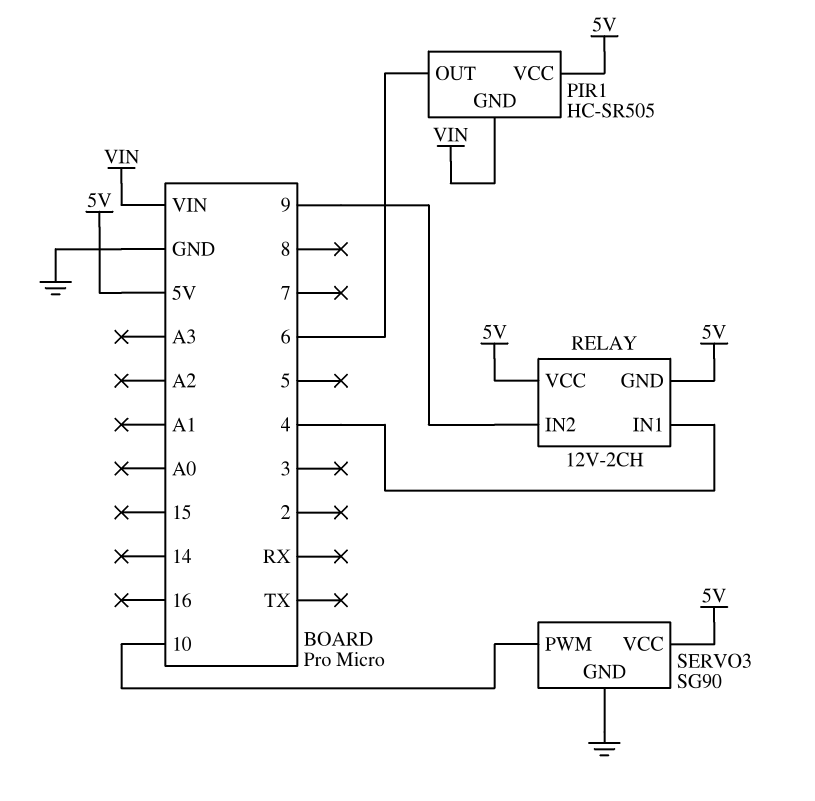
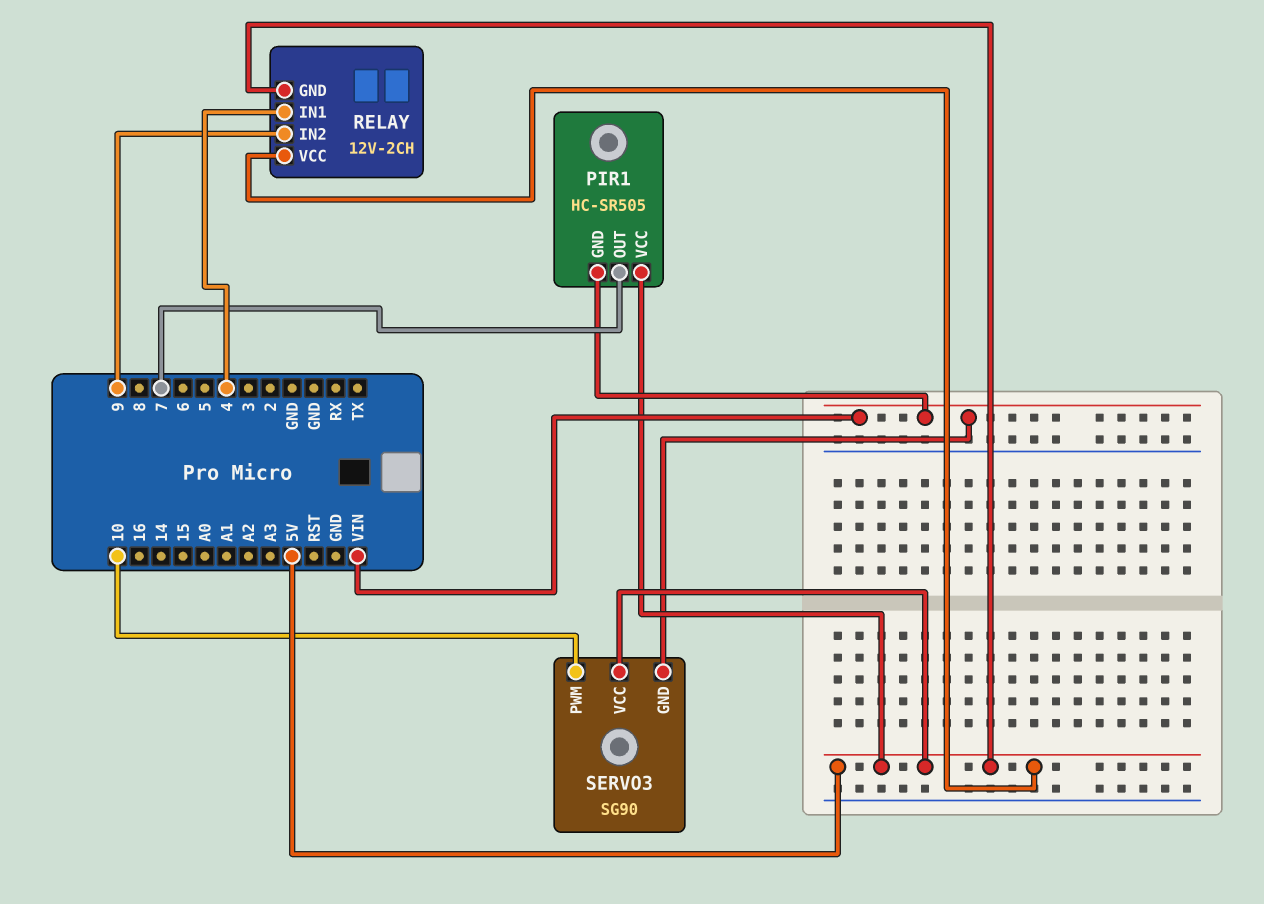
PIR1 pin OUT: 6 -> 7
SERVO3 pin GND: GND -> VIN

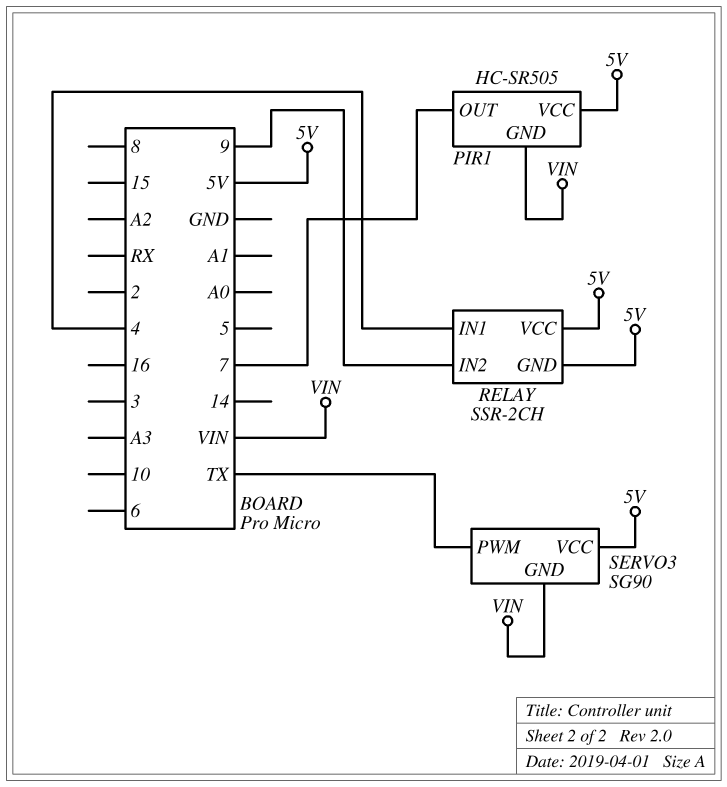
RELAY: 12V-2CH -> SSR-2CH
SERVO3 pin PWM: 10 -> TX

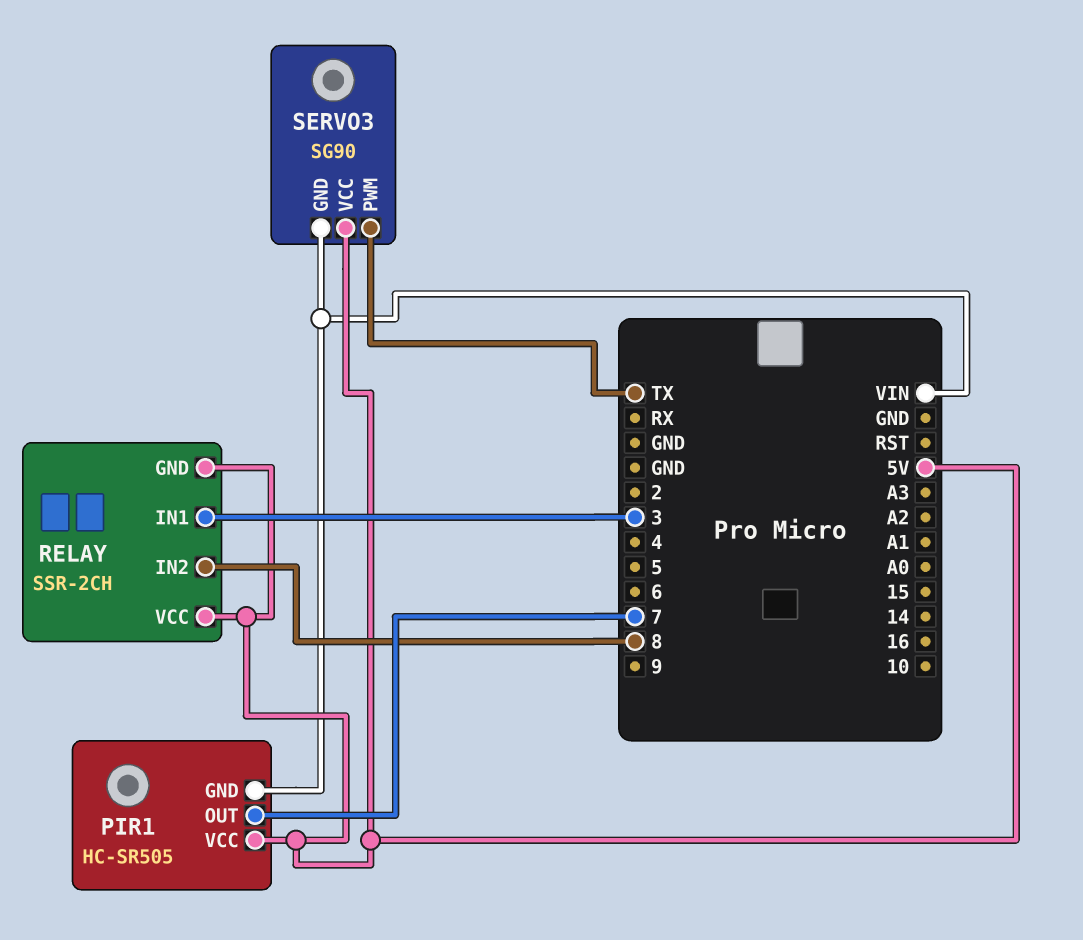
RELAY pin IN1: 4 -> 3
RELAY pin IN2: 9 -> 8

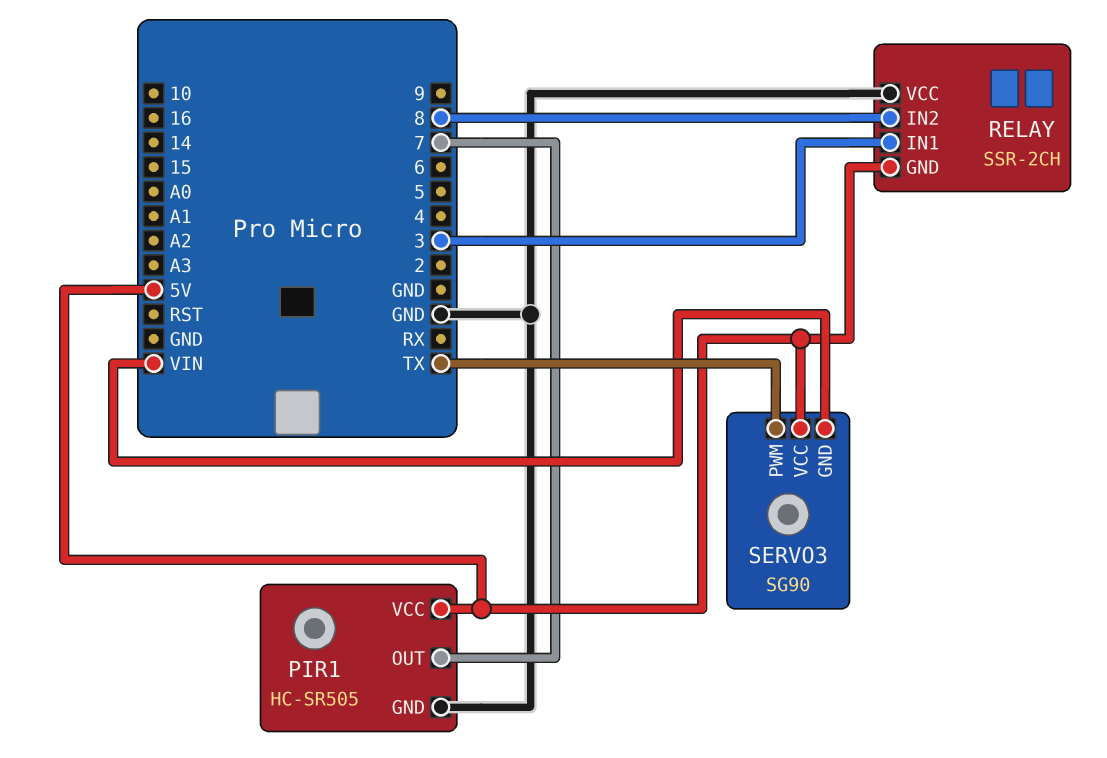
PIR1 pin GND: VIN -> GND
RELAY pin VCC: 5V -> GND

